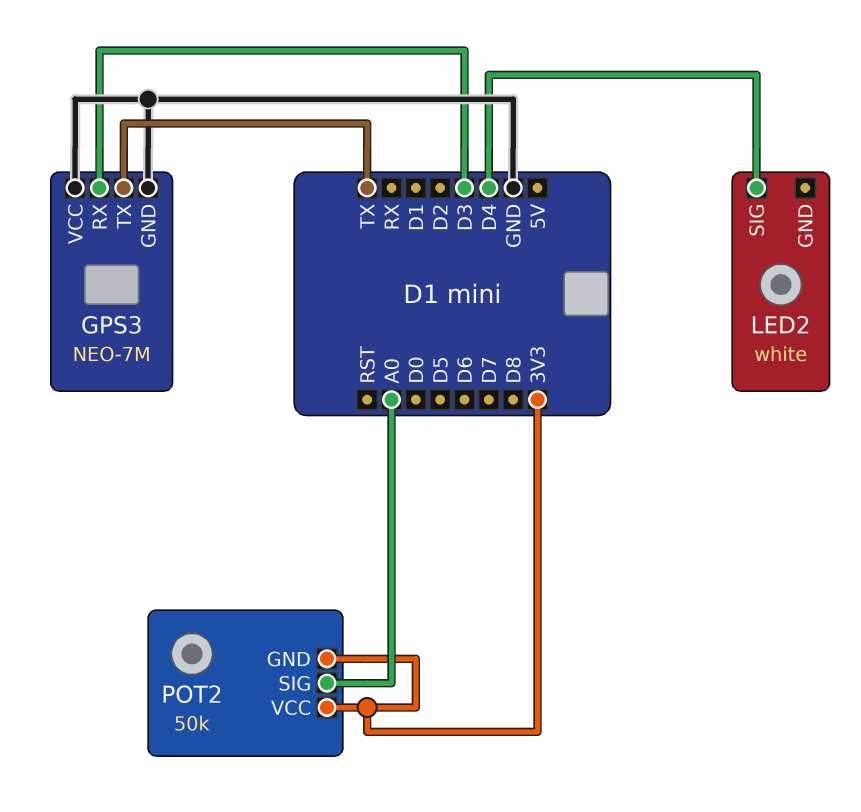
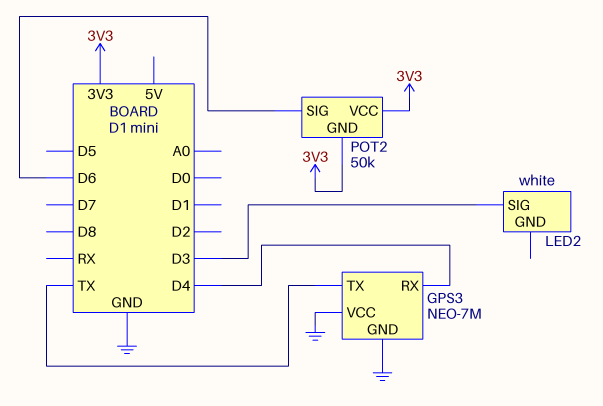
GPS3 pin RX: D3 -> D4
LED2 pin SIG: D4 -> D3
POT2 pin SIG: A0 -> D6

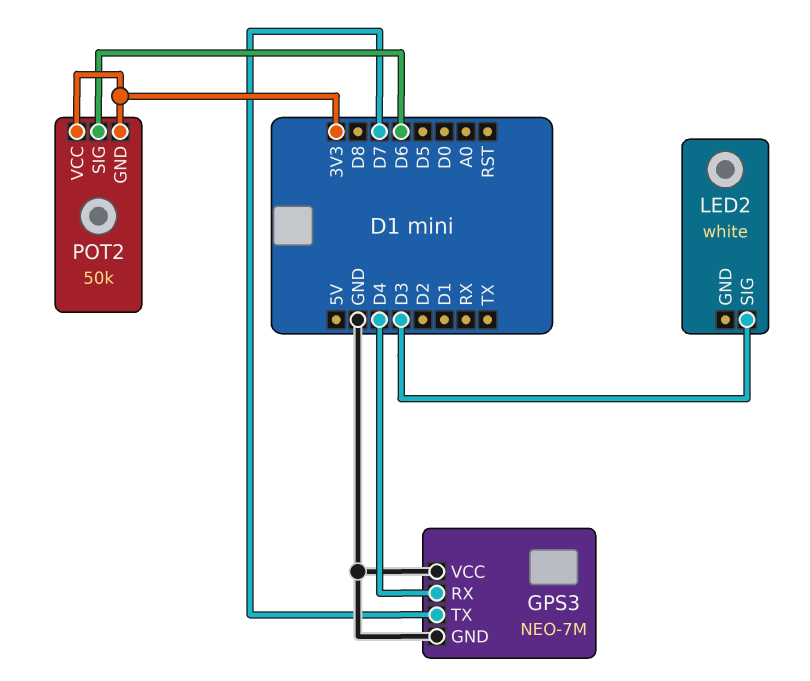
GPS3 pin TX: TX -> D7

